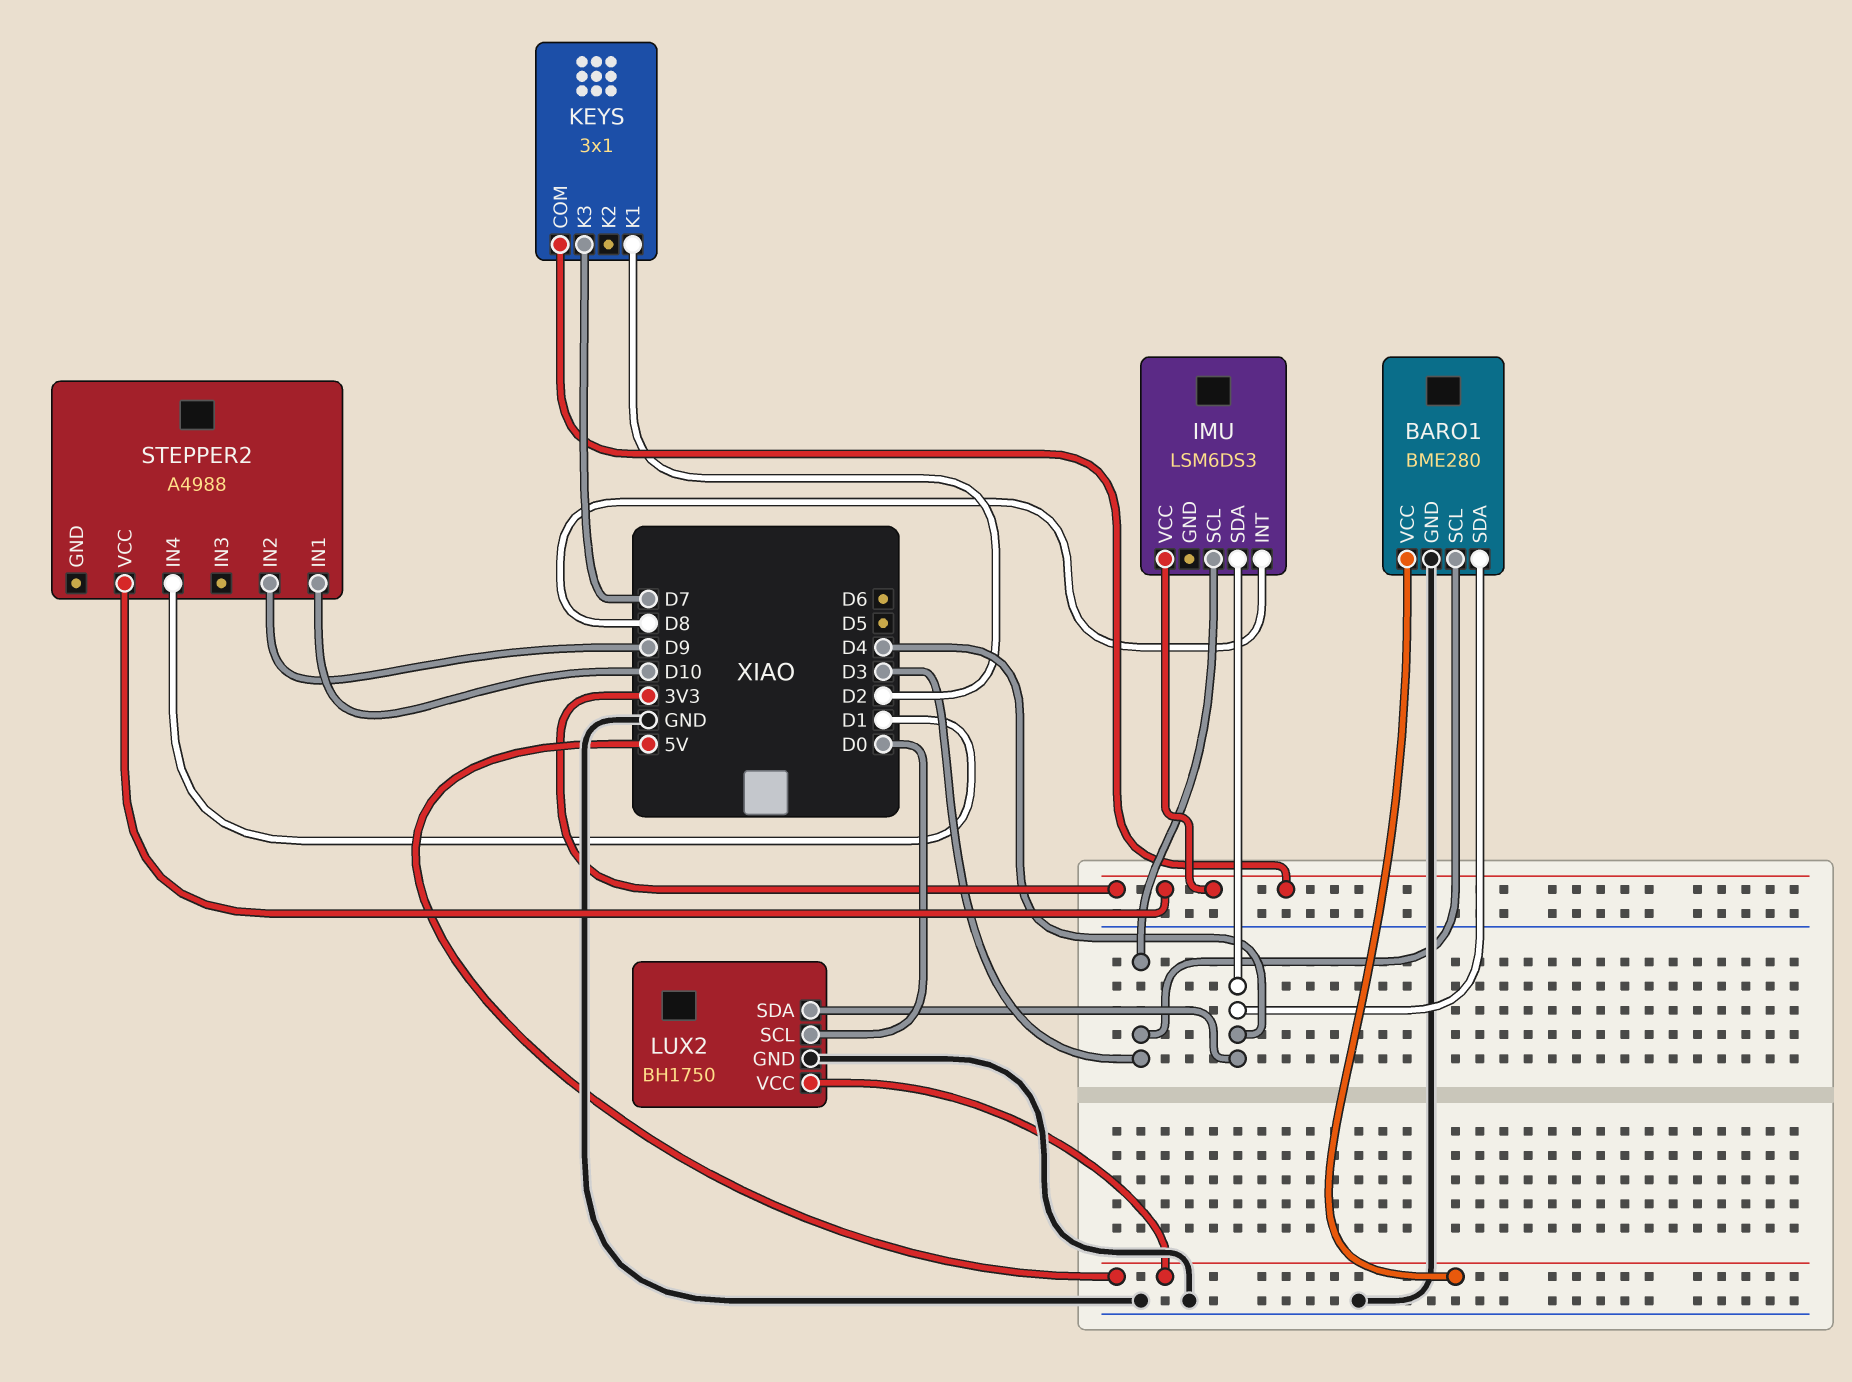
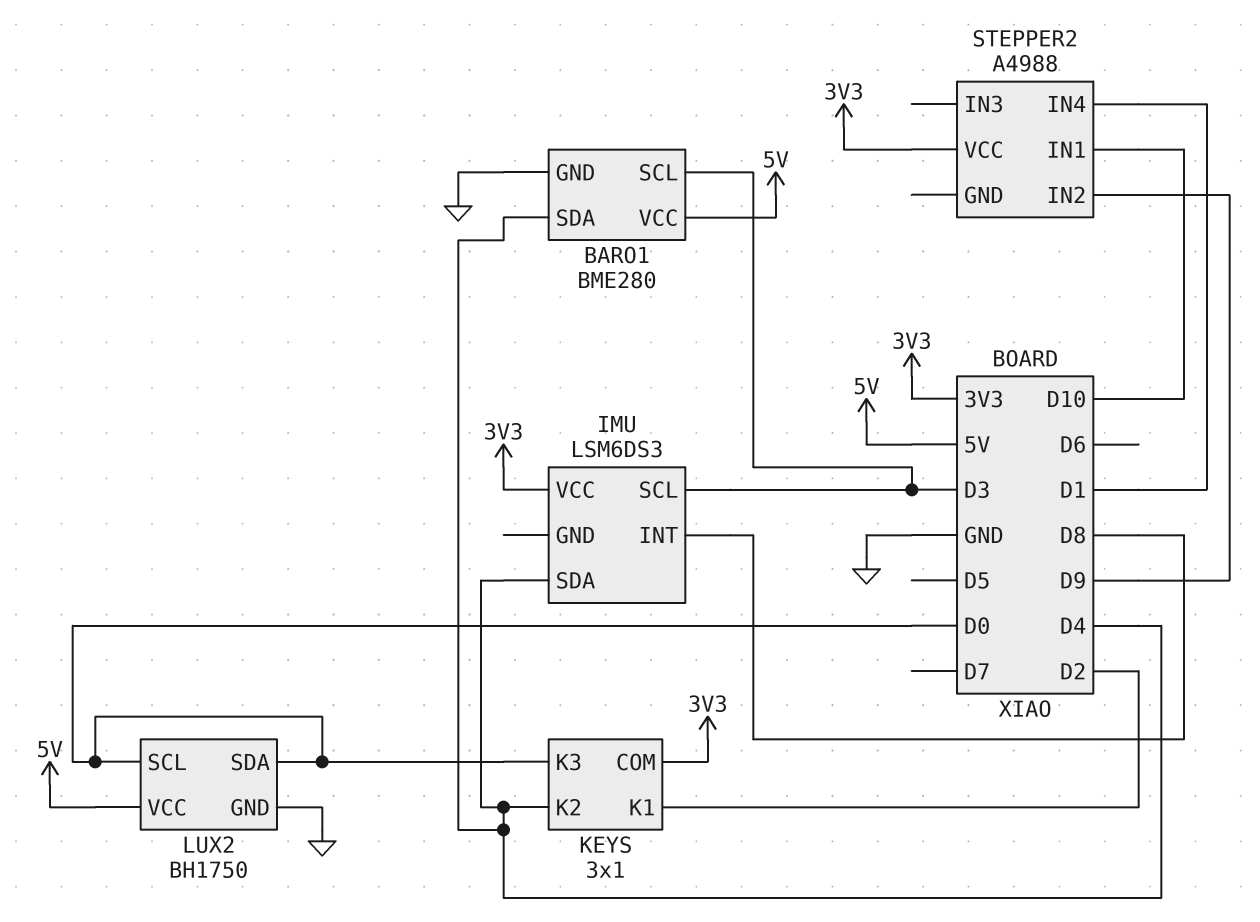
KEYS pin K2: none -> D4
KEYS pin K3: D7 -> D0
LUX2 pin SDA: D4 -> D0

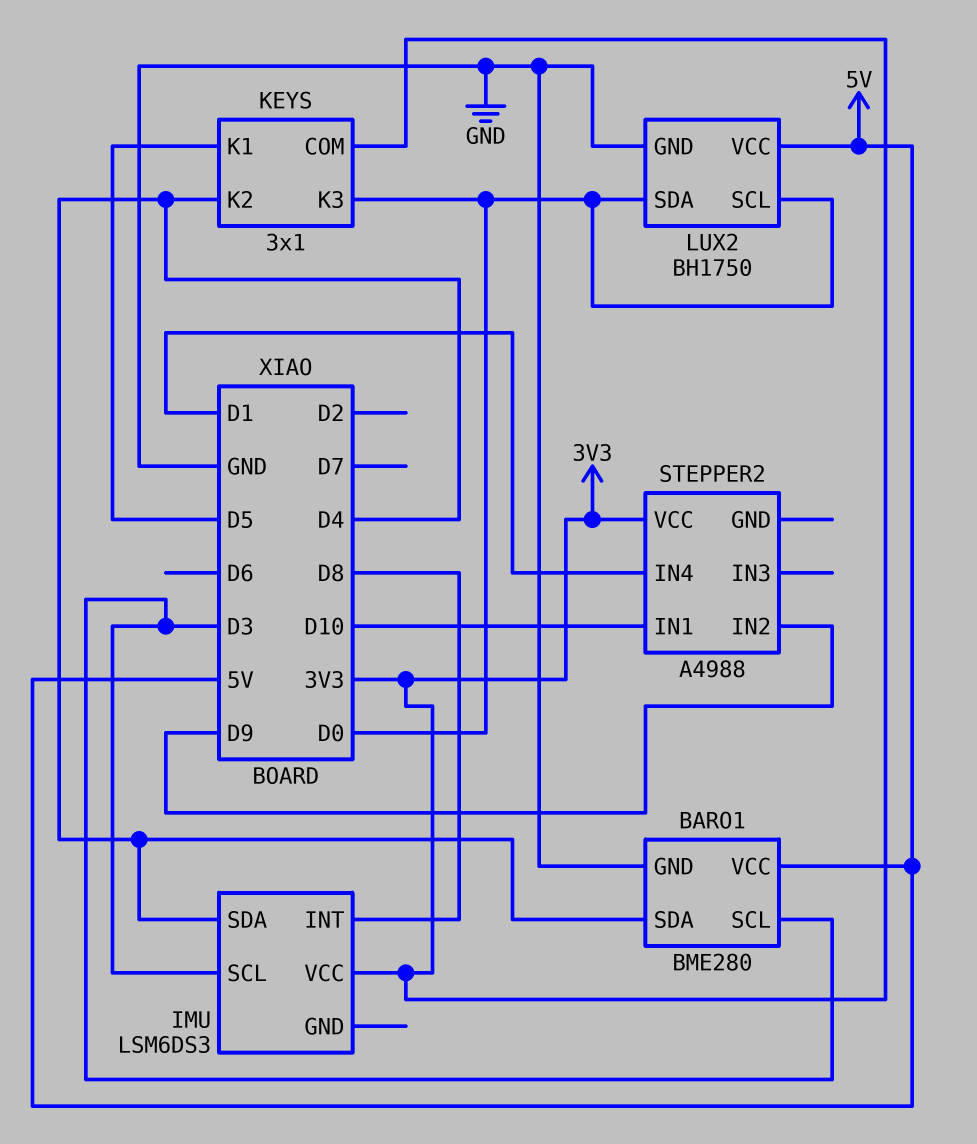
KEYS pin K1: D2 -> D5

